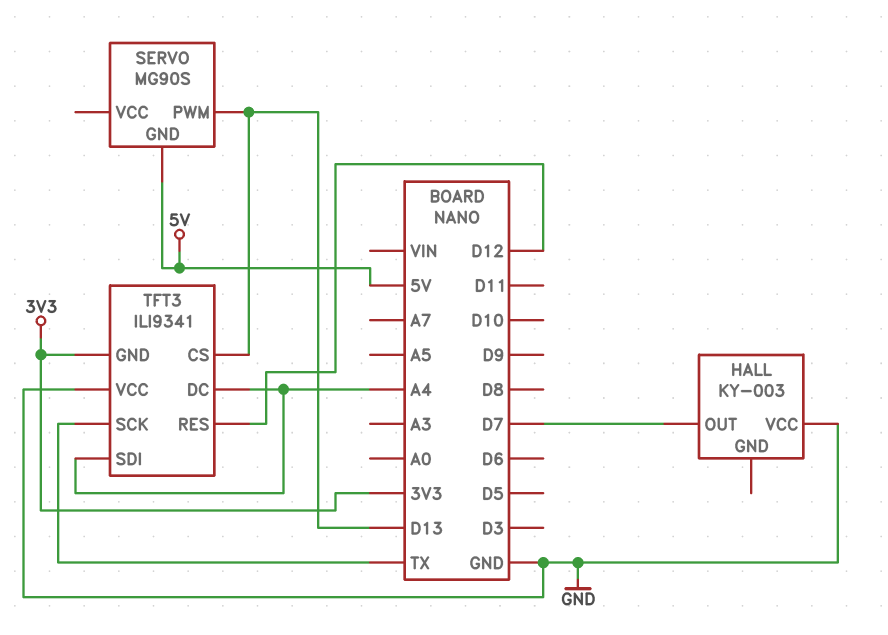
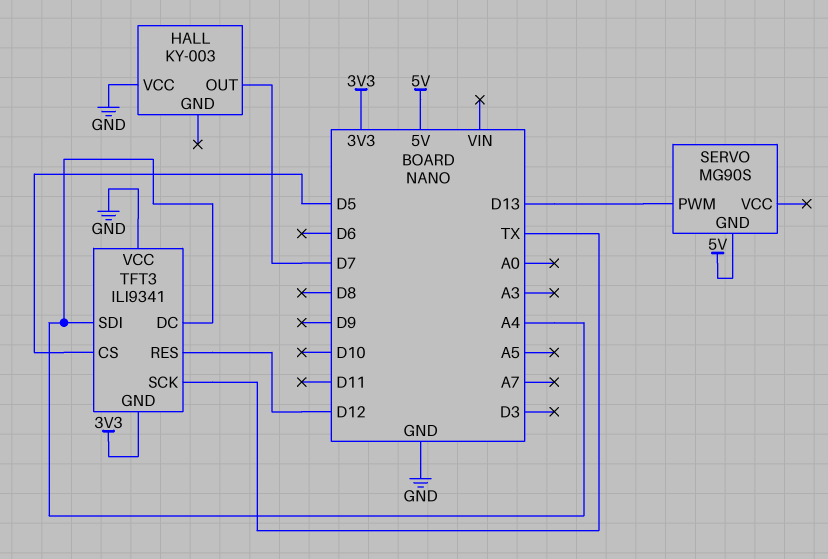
TFT3 pin CS: D13 -> D5

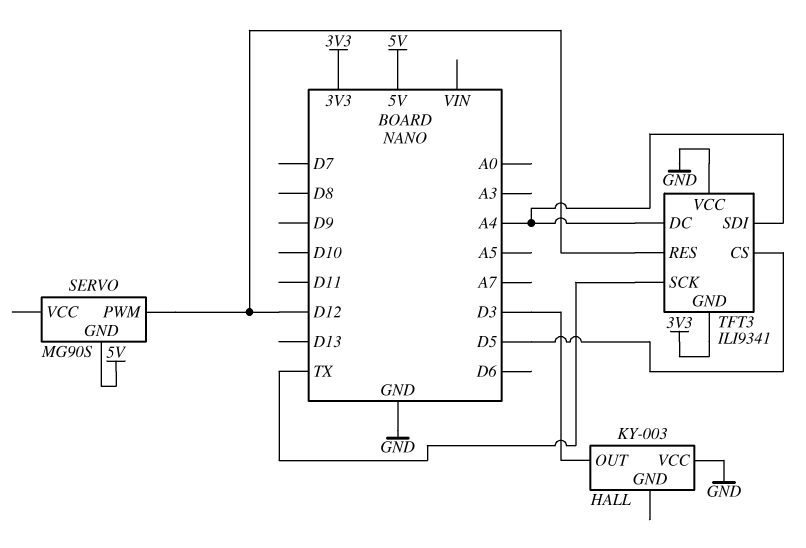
HALL pin OUT: D7 -> D3
SERVO pin PWM: D13 -> D12

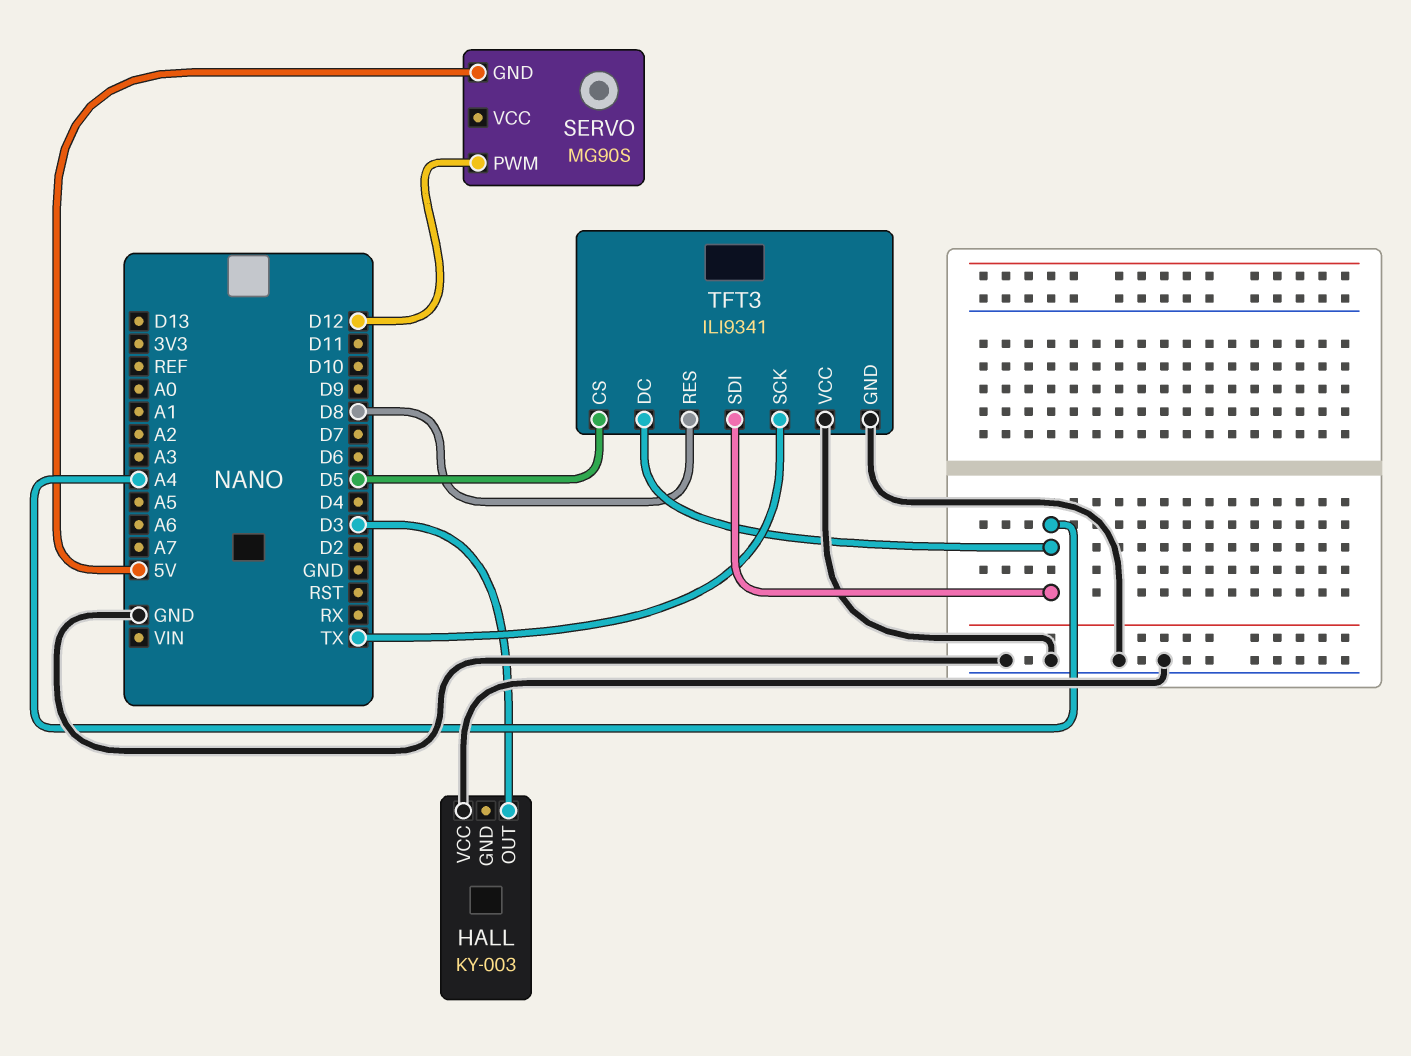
TFT3 pin GND: 3V3 -> GND
TFT3 pin RES: D12 -> D8

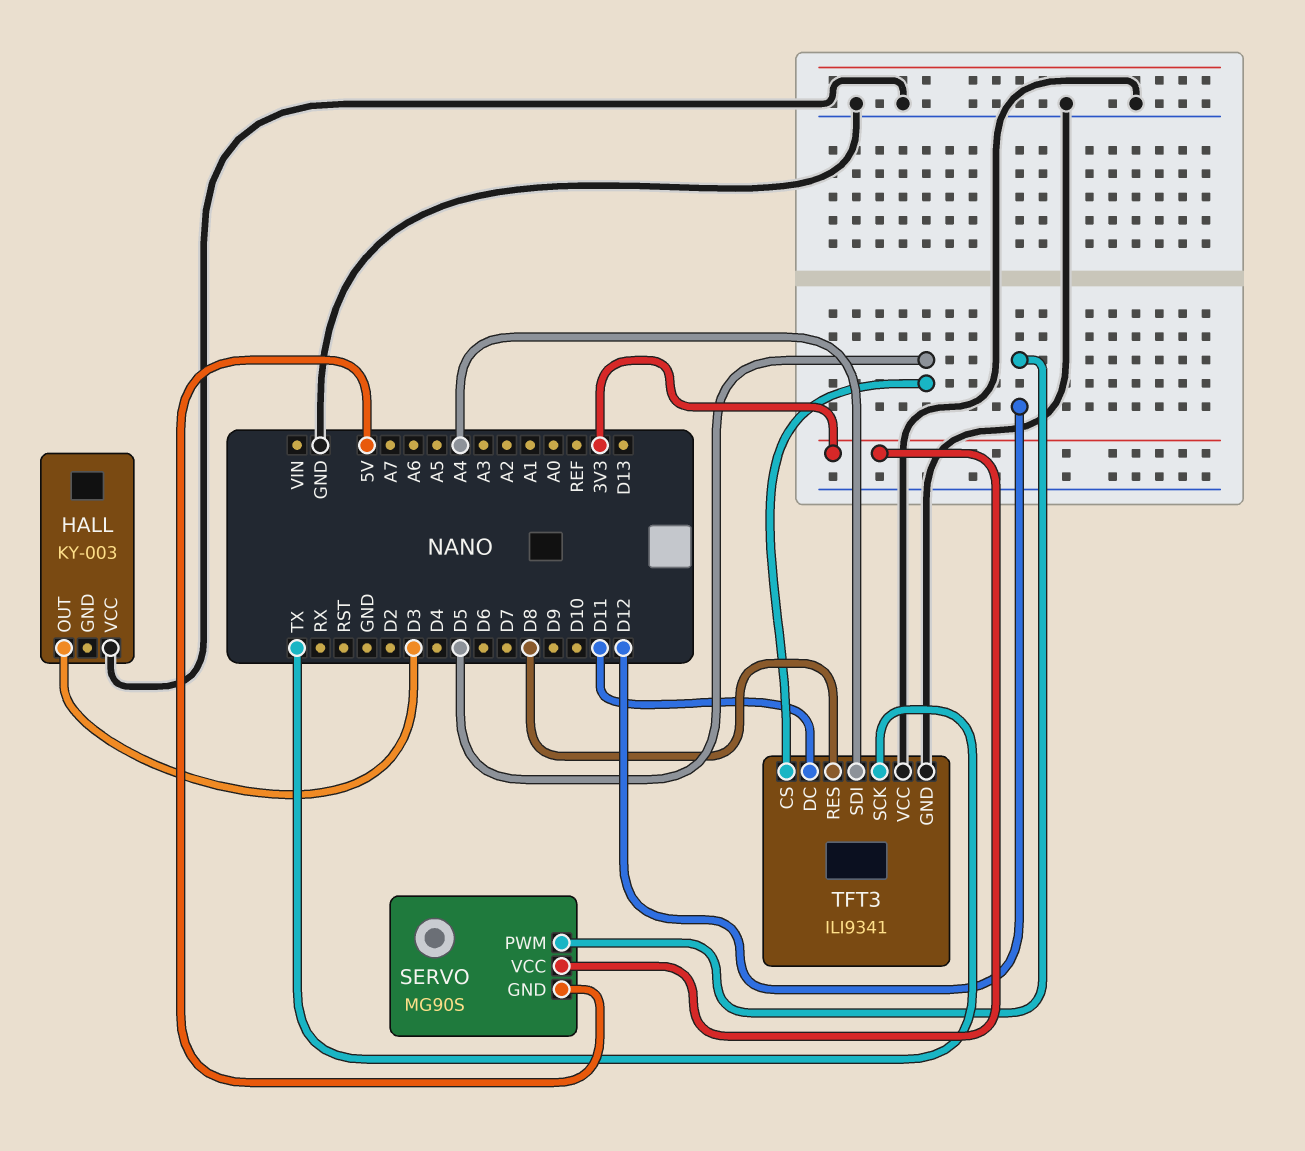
SERVO pin VCC: none -> 3V3
TFT3 pin DC: A4 -> D11

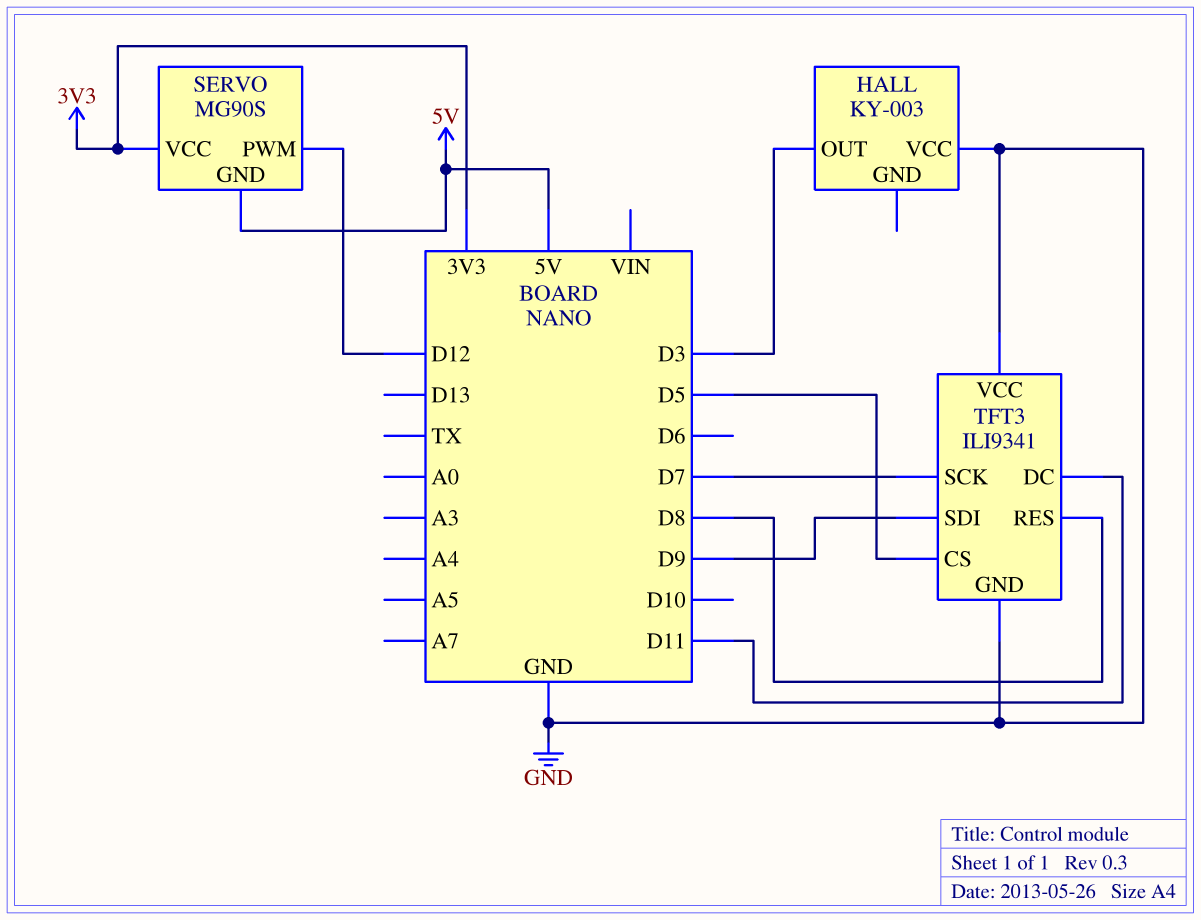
TFT3 pin SCK: TX -> D7
TFT3 pin SDI: A4 -> D9

